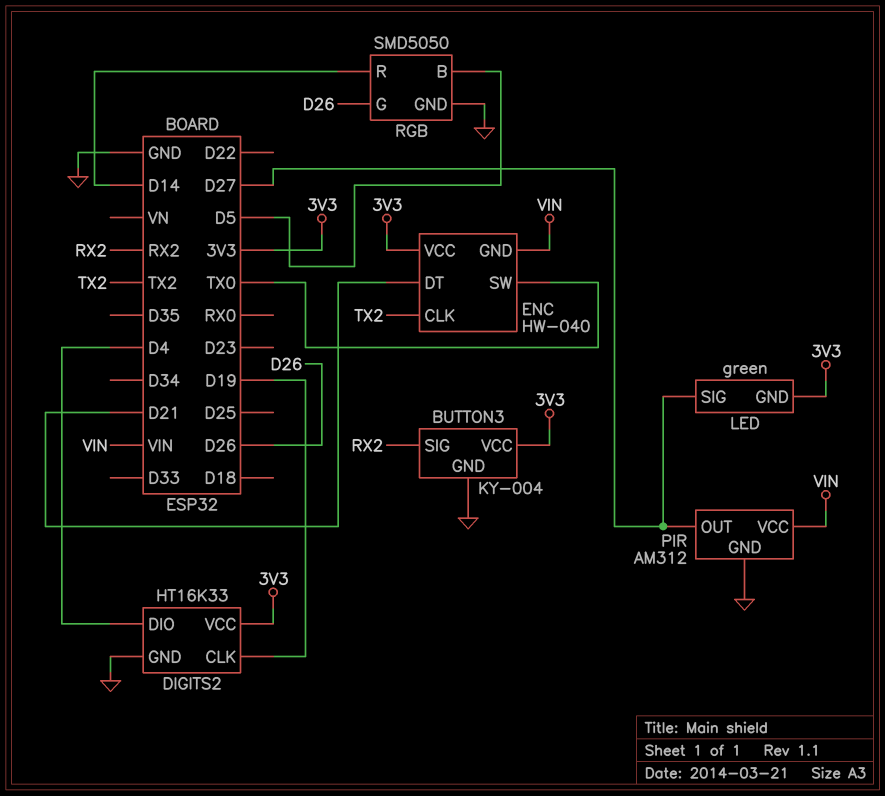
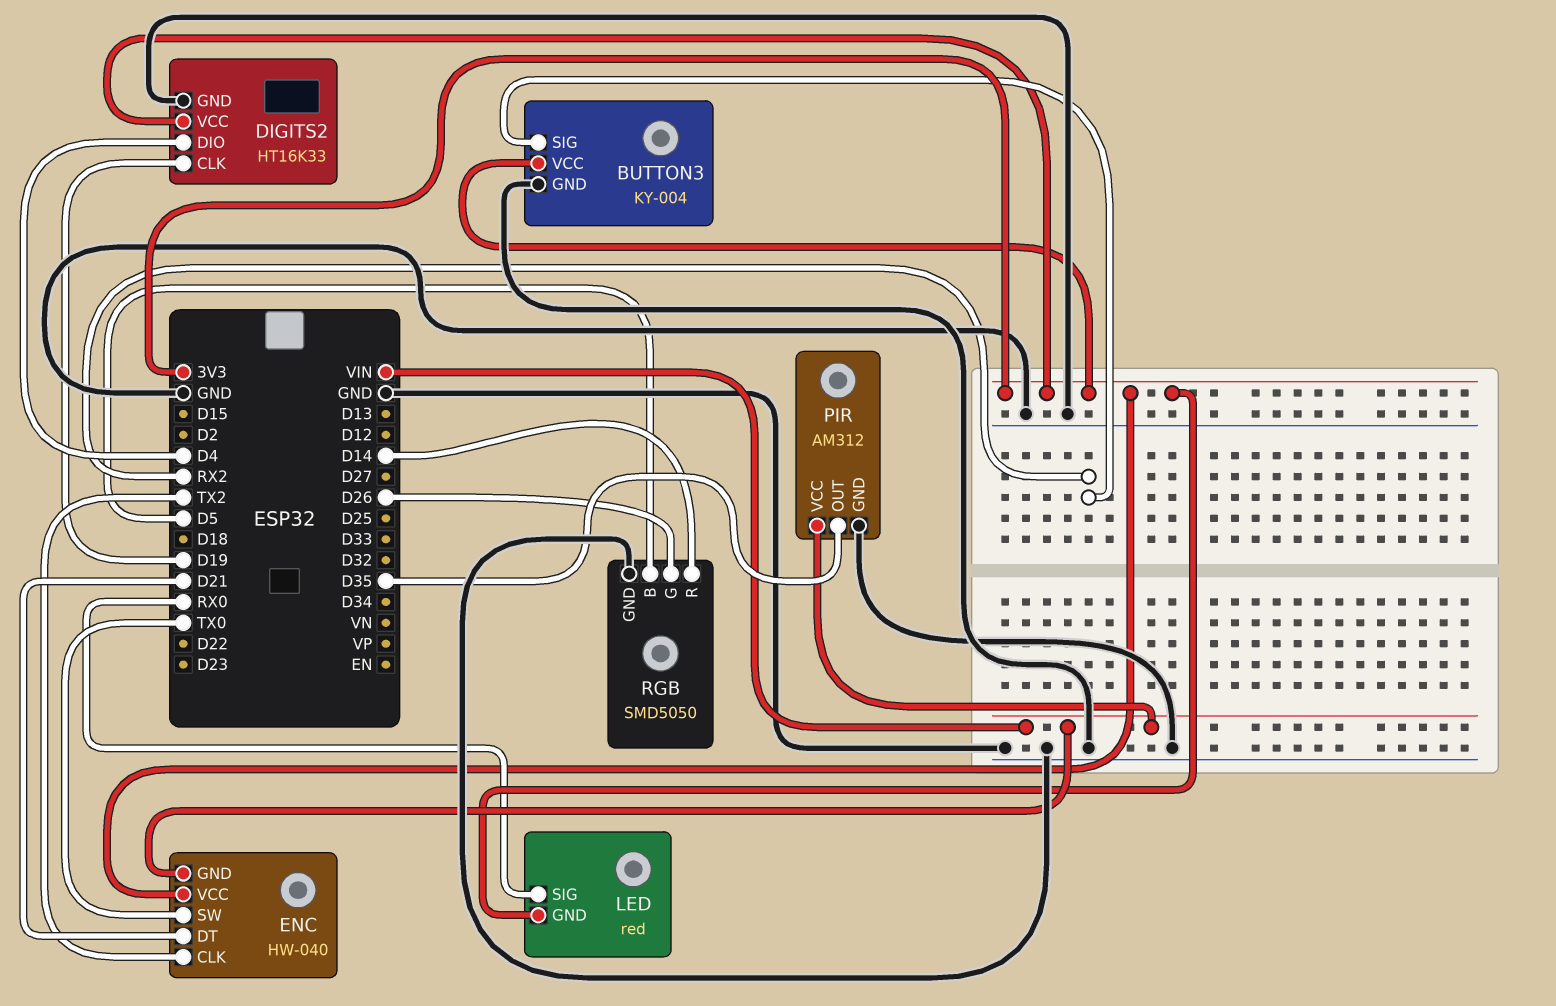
LED: green -> red
LED pin SIG: D27 -> RX0
PIR pin OUT: D27 -> D35

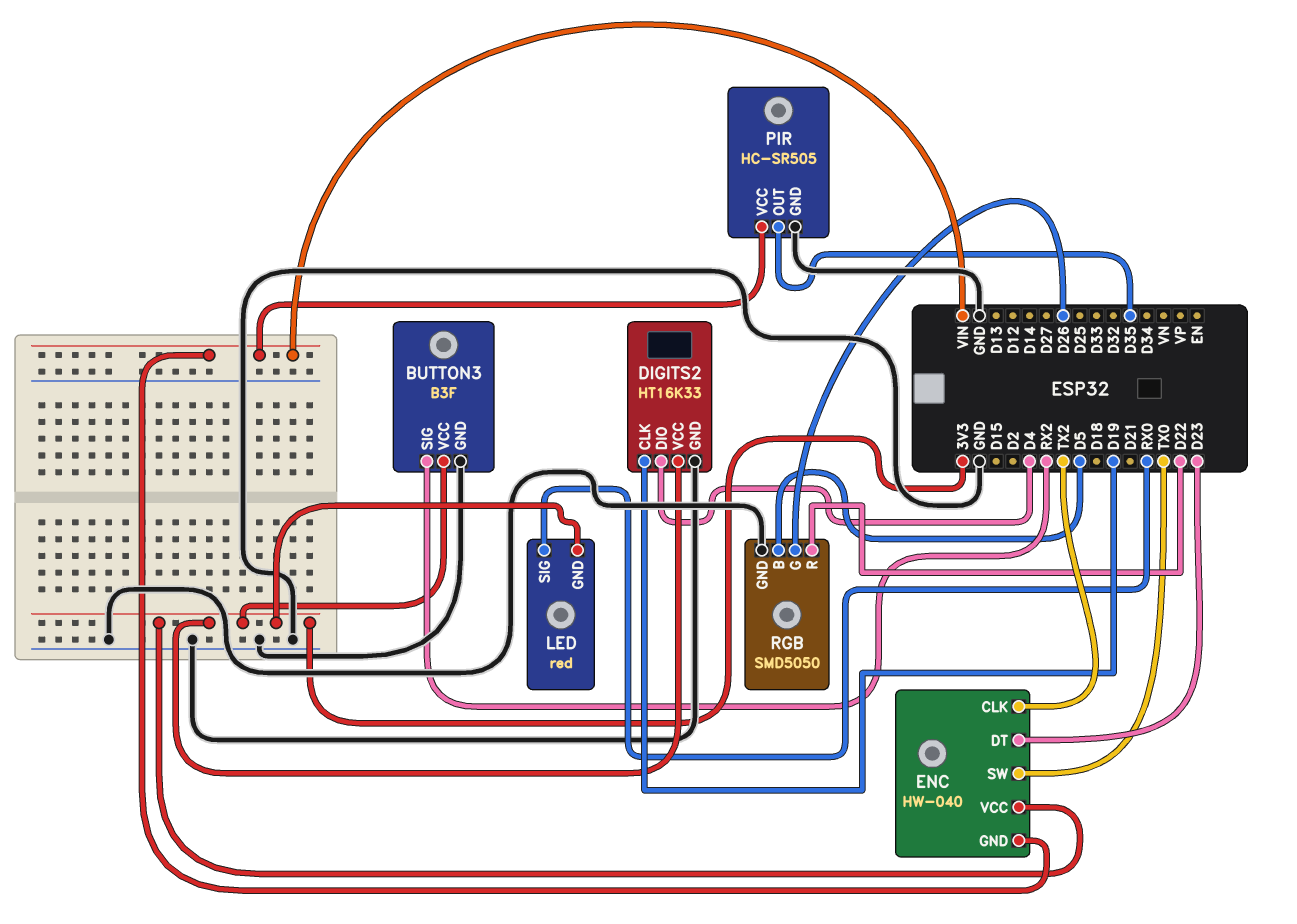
BUTTON3: KY-004 -> B3F
ENC pin DT: D21 -> D23
PIR: AM312 -> HC-SR505
RGB pin R: D14 -> D22

